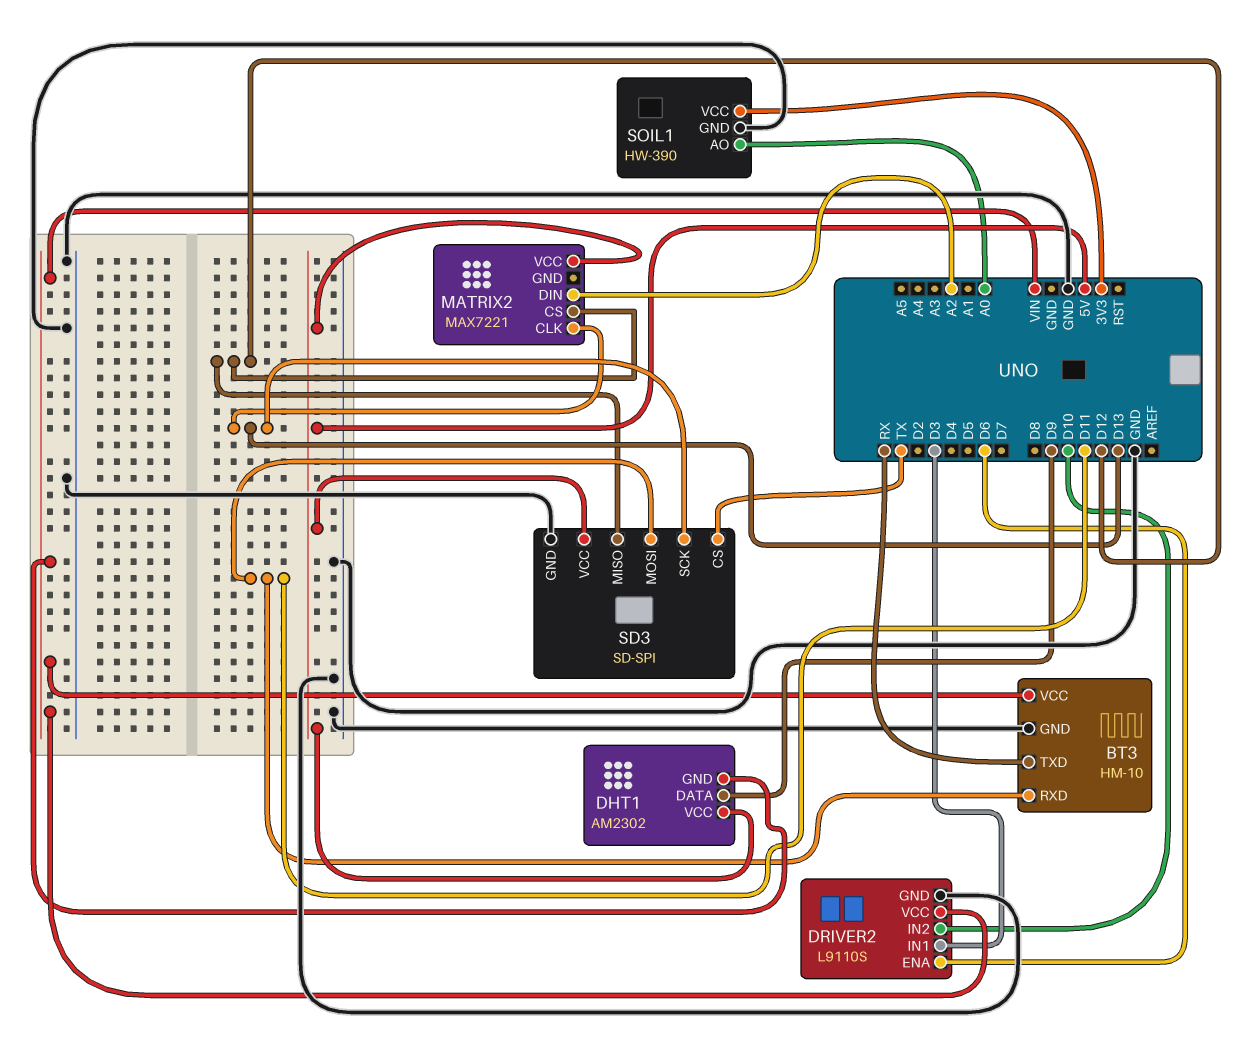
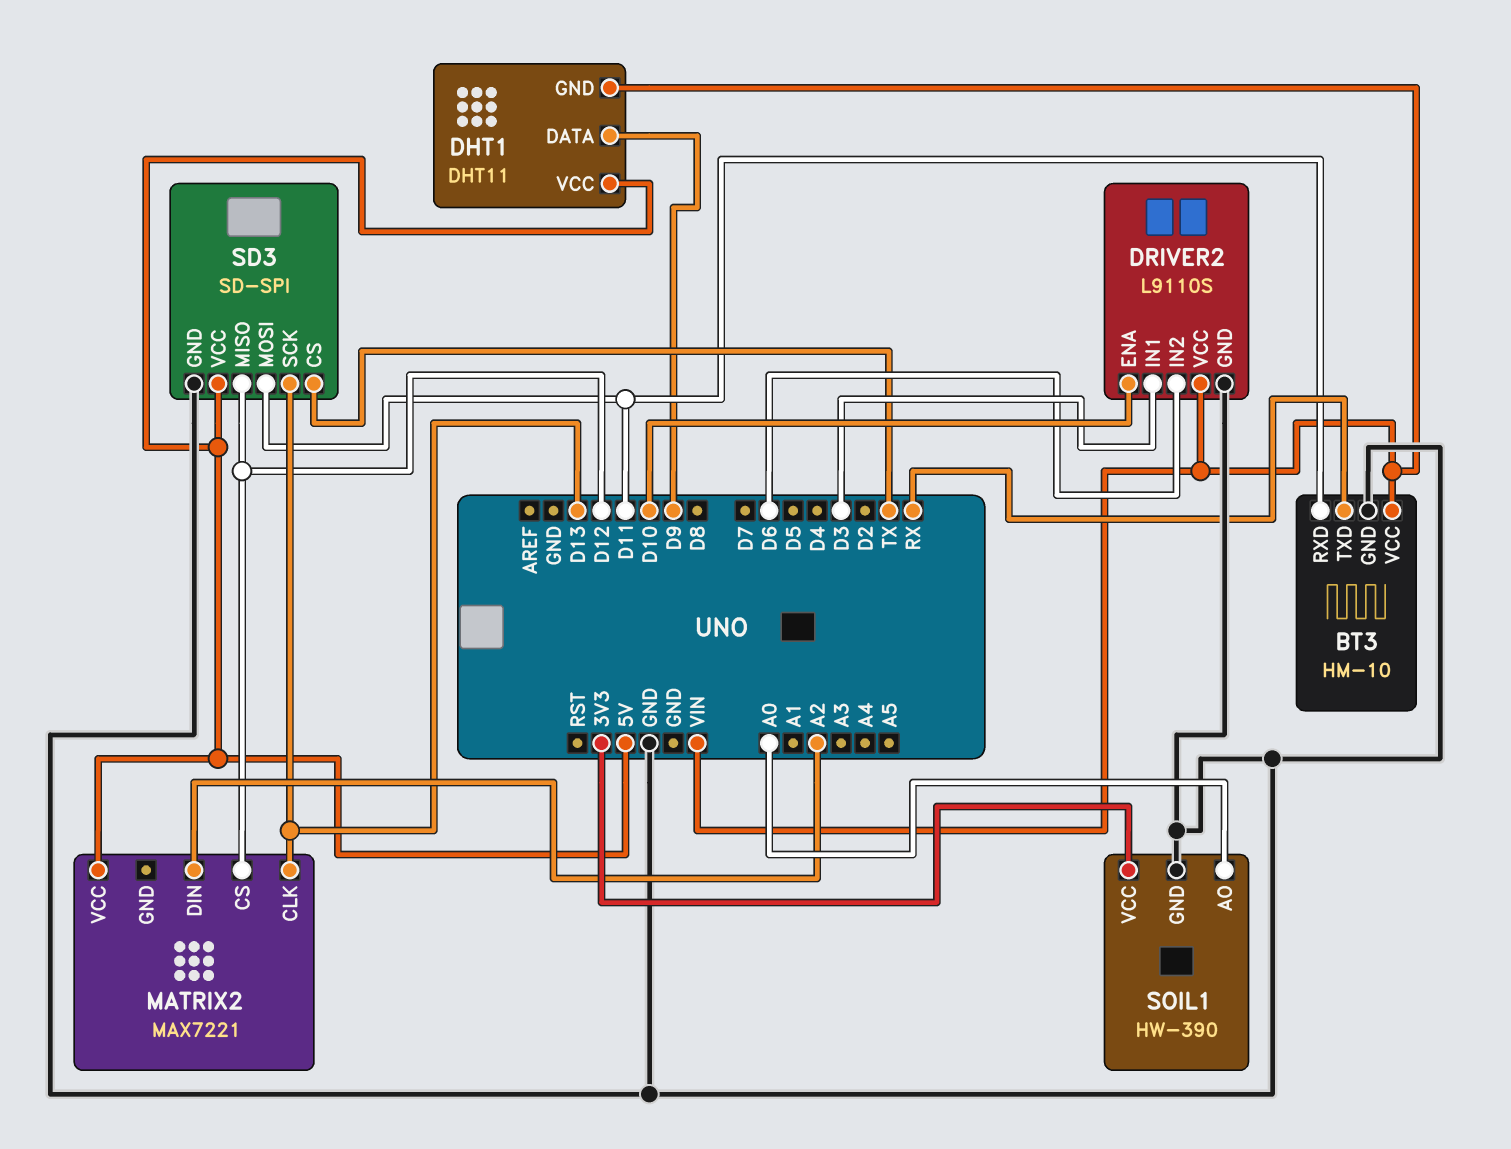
DHT1: AM2302 -> DHT11
DRIVER2 pin ENA: D6 -> D10
DRIVER2 pin IN2: D10 -> D6

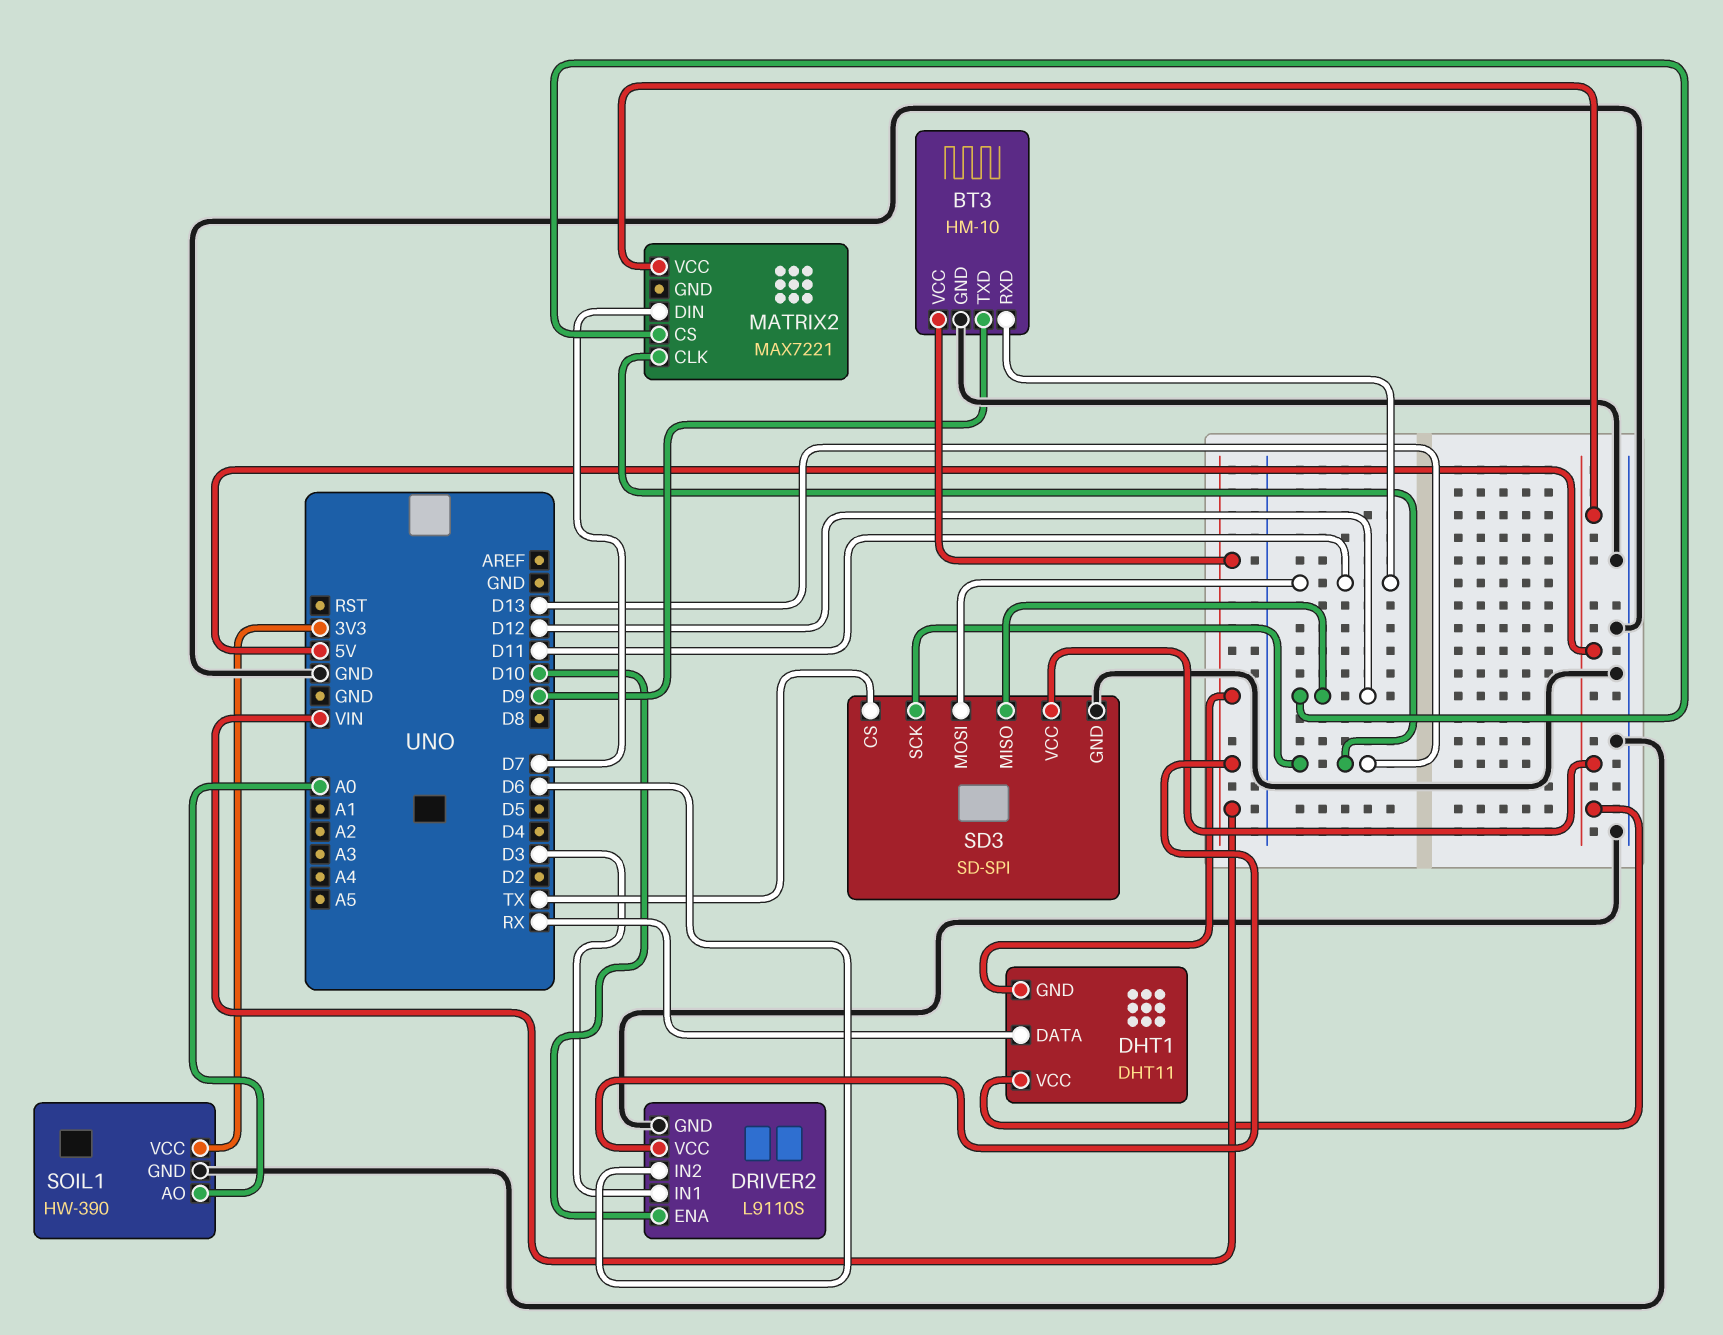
BT3 pin TXD: RX -> D9
DHT1 pin DATA: D9 -> RX
MATRIX2 pin DIN: A2 -> D7

